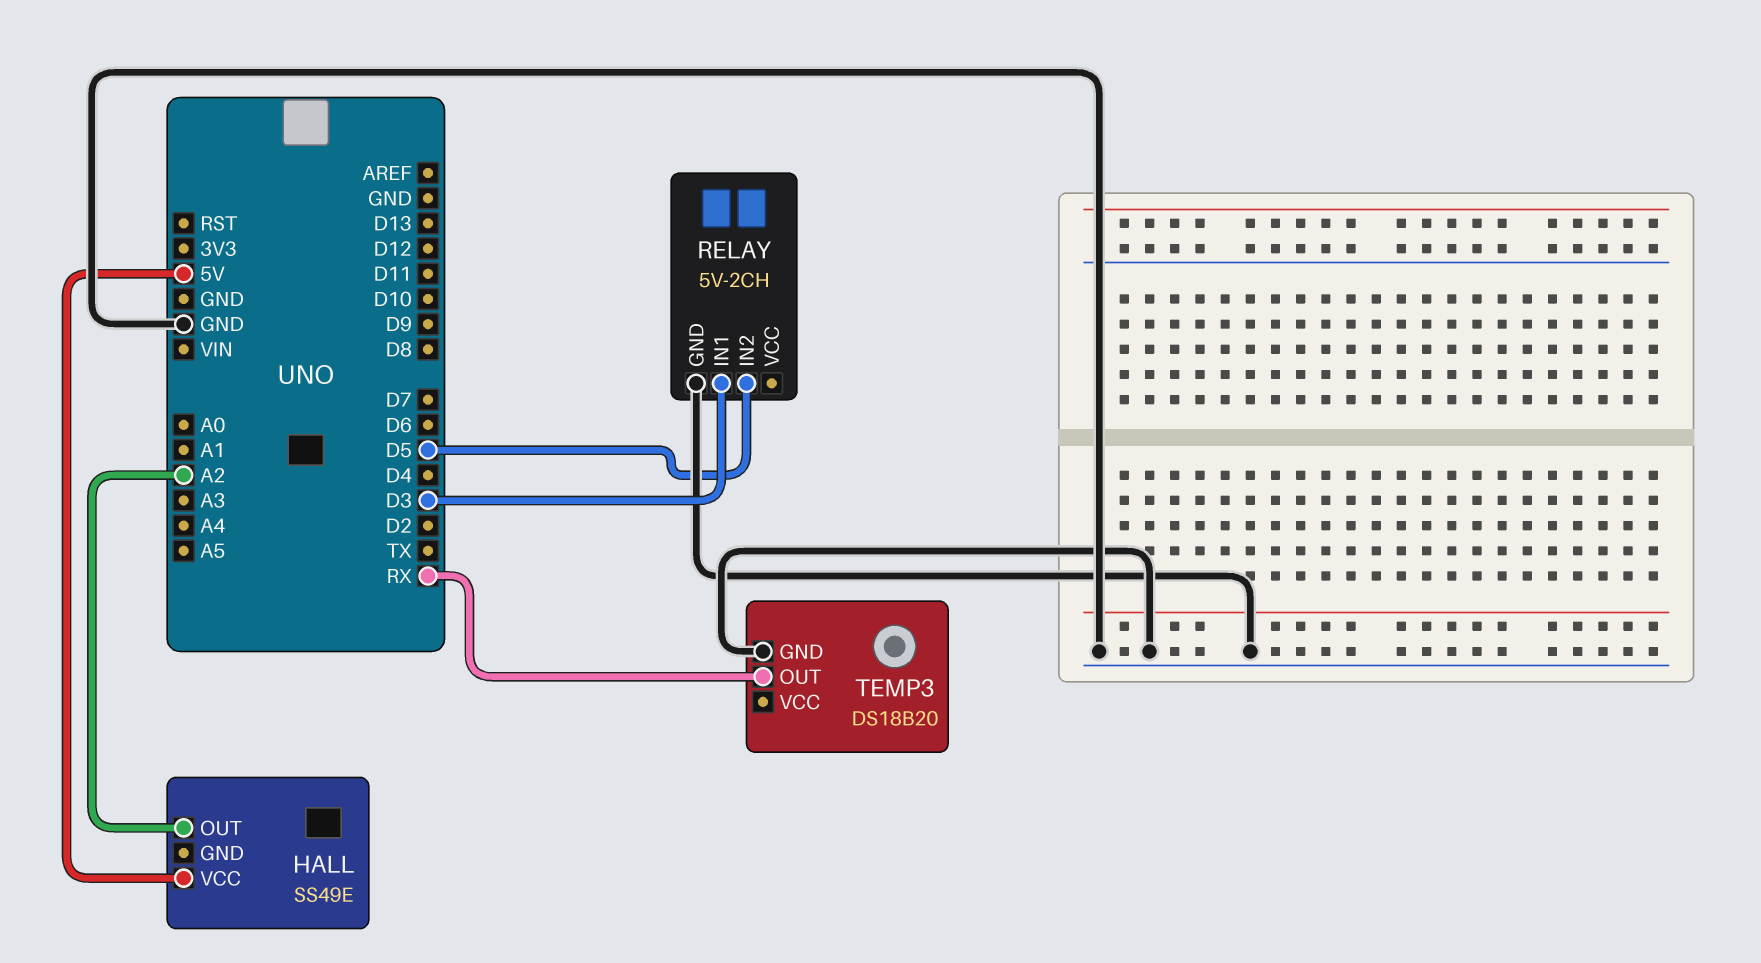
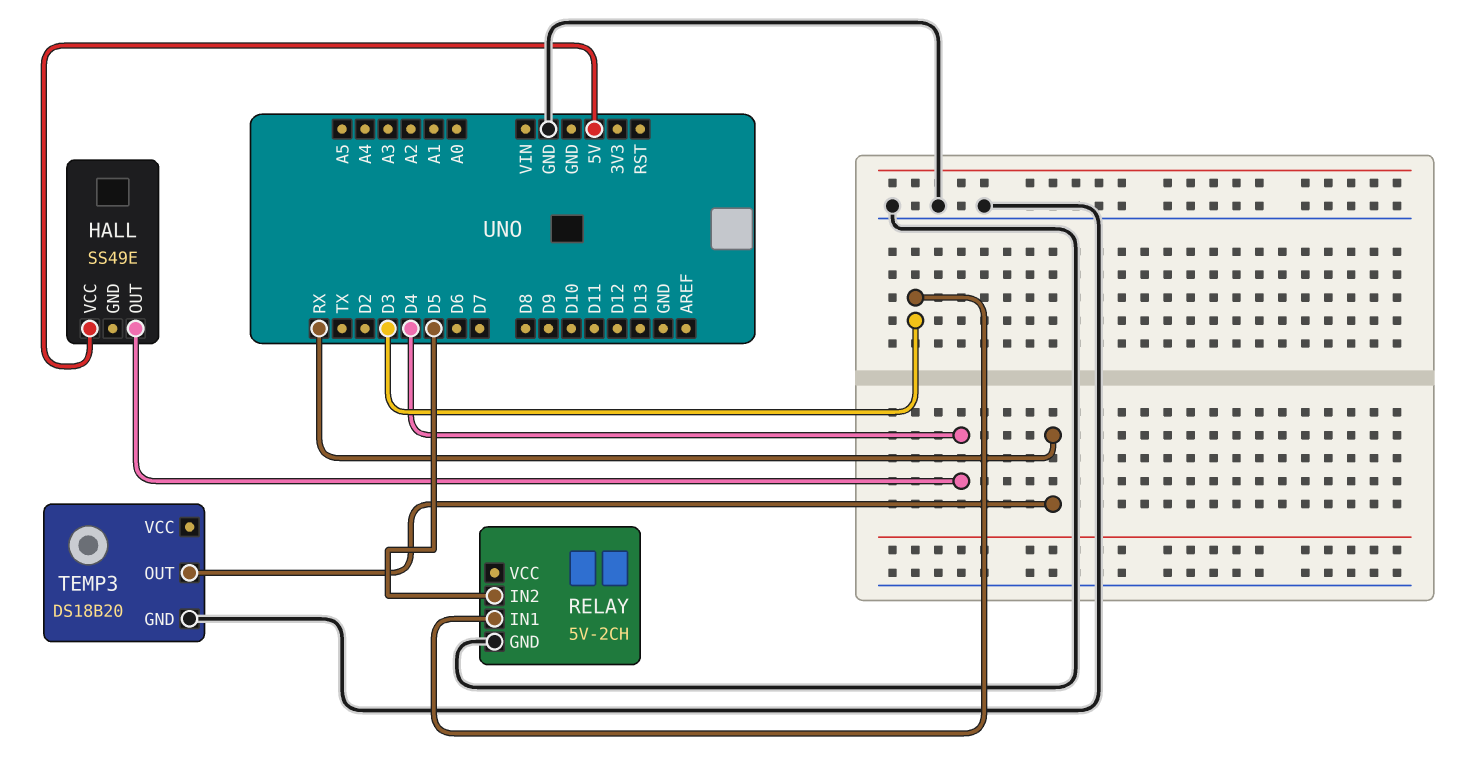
HALL pin OUT: A2 -> D4

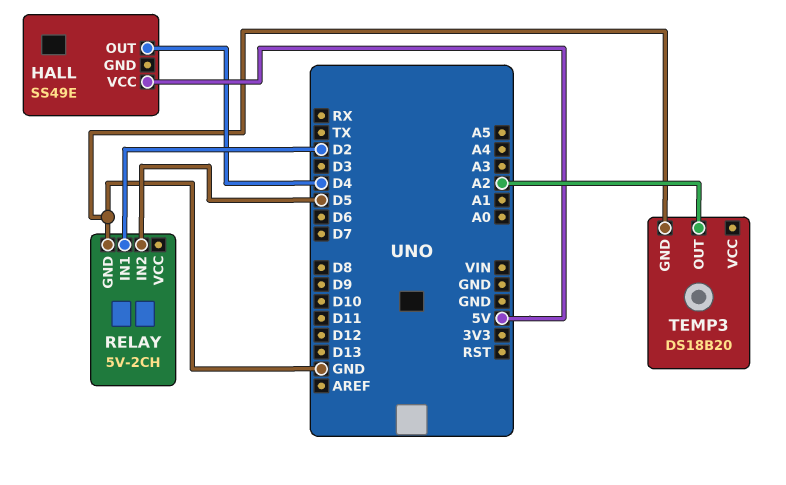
RELAY pin IN1: D3 -> D2
TEMP3 pin OUT: RX -> A2

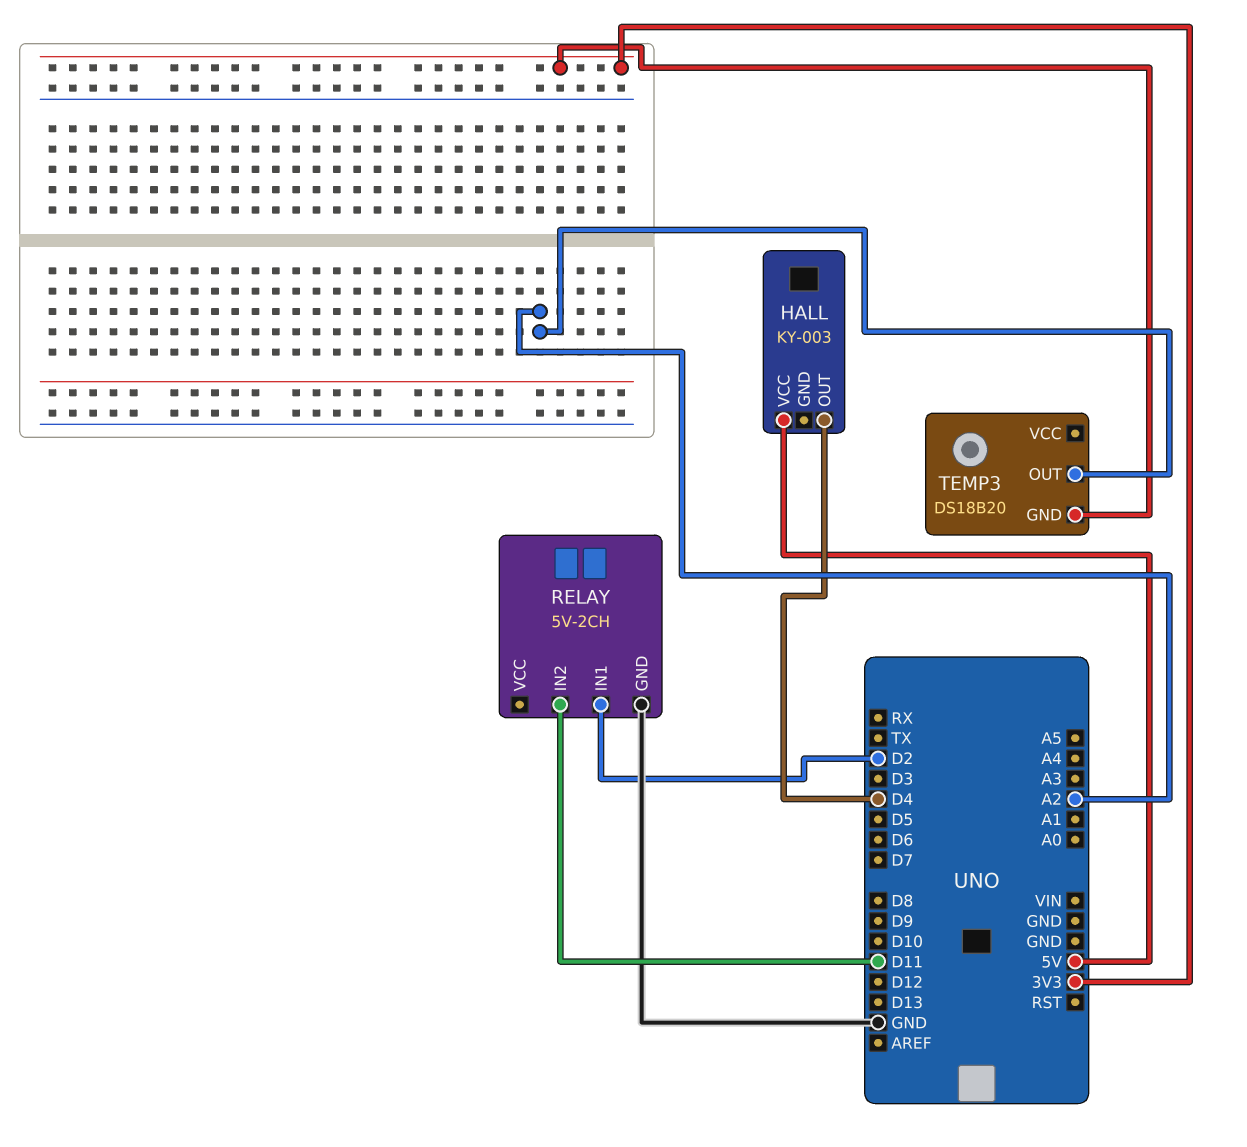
HALL: SS49E -> KY-003
RELAY pin IN2: D5 -> D11
TEMP3 pin GND: GND -> 3V3

